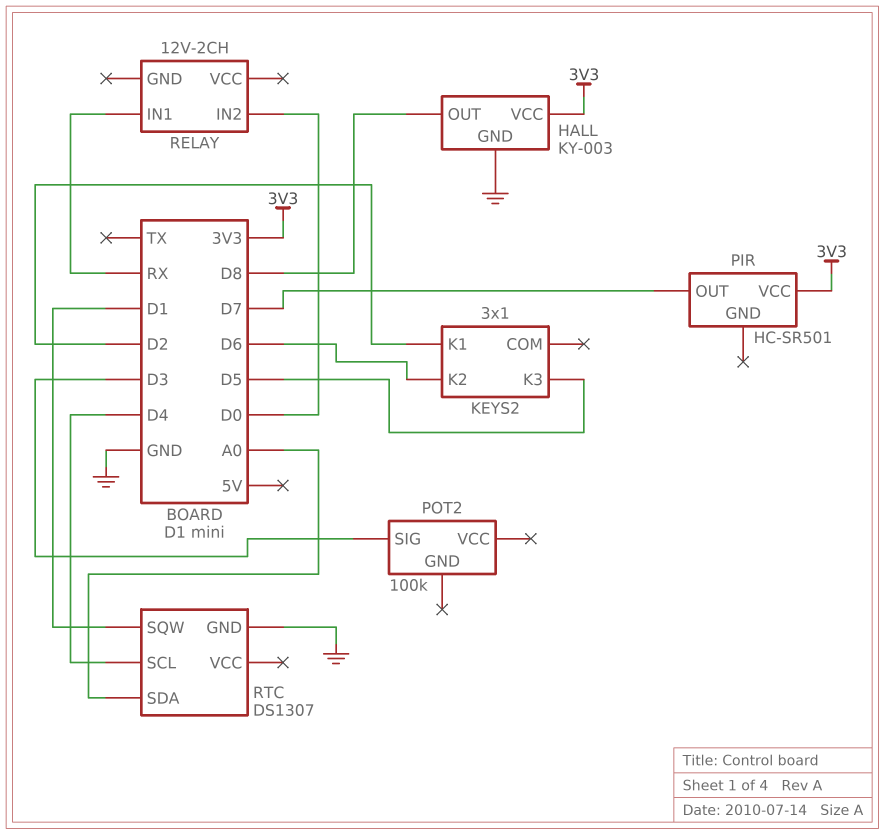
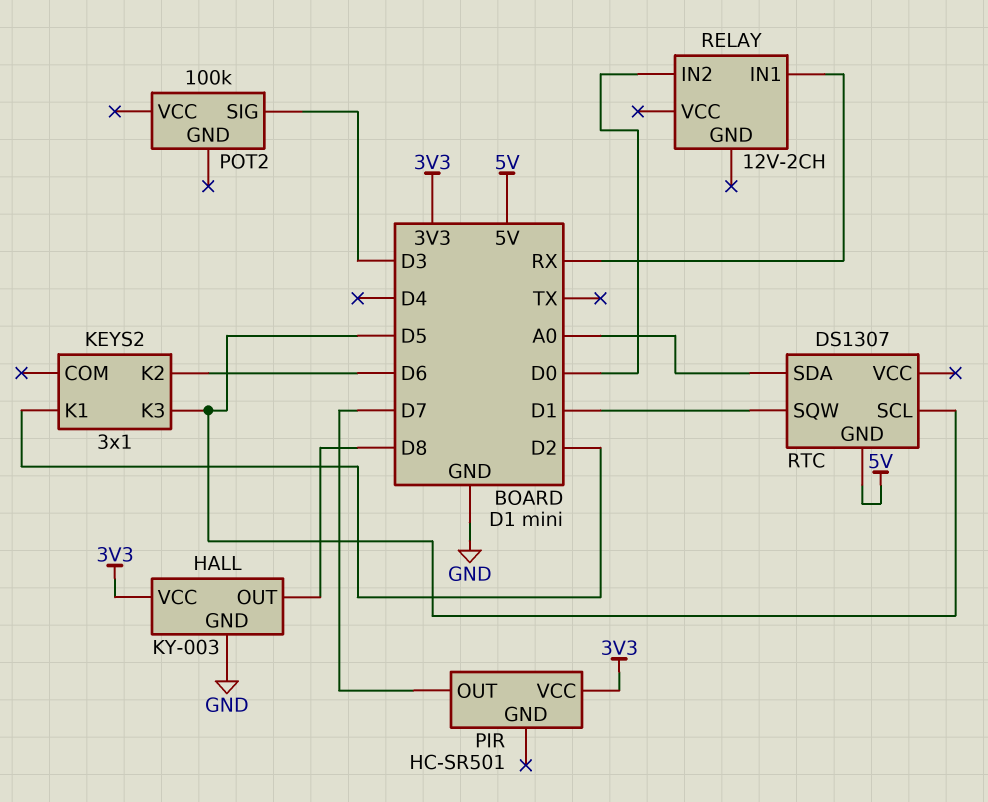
RTC pin GND: GND -> 5V
RTC pin SCL: D4 -> D5

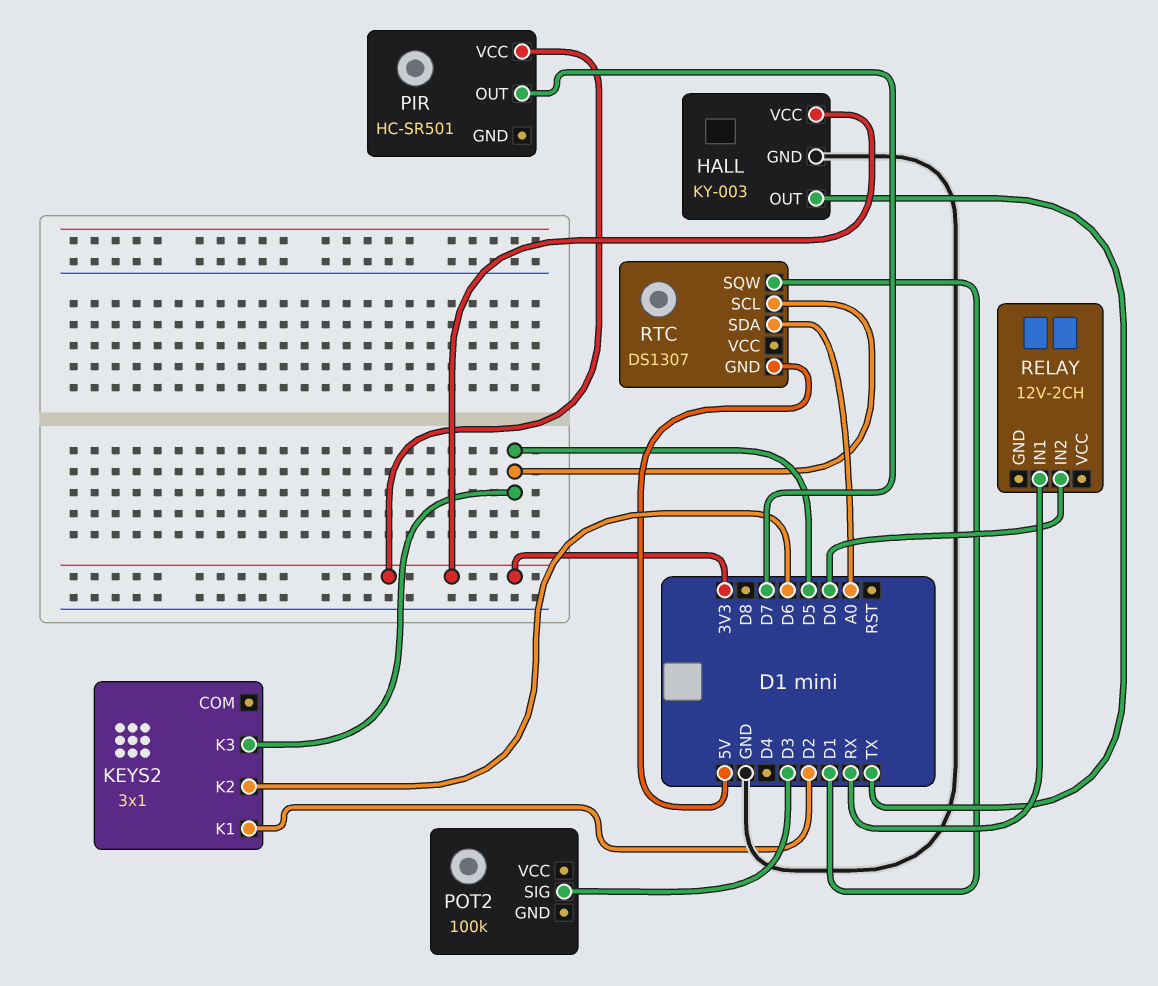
HALL pin OUT: D8 -> TX

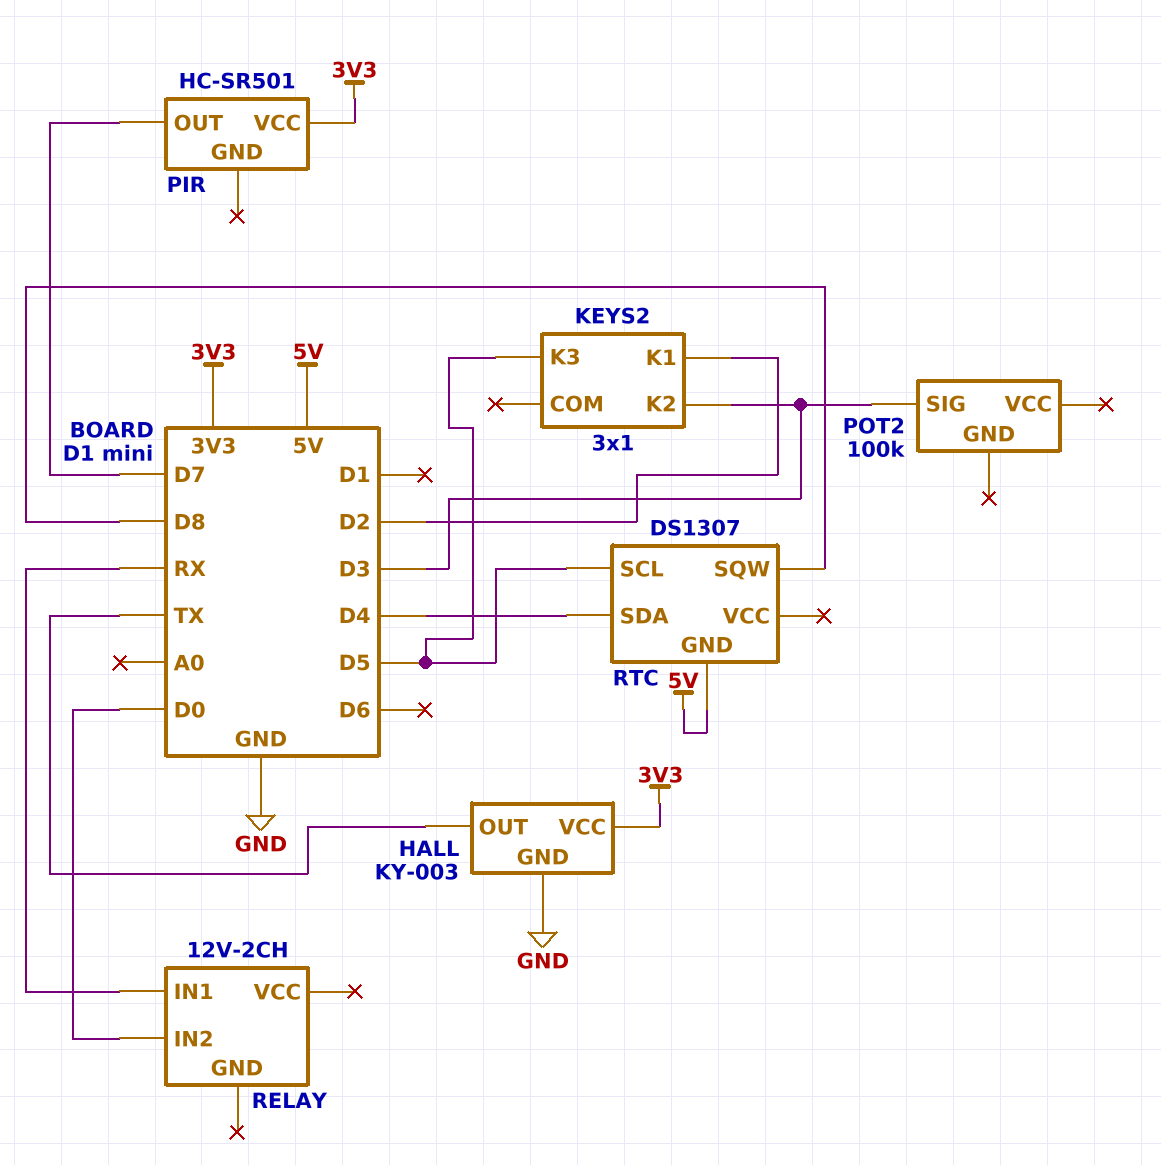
KEYS2 pin K2: D6 -> D3
RTC pin SDA: A0 -> D4
RTC pin SQW: D1 -> D8

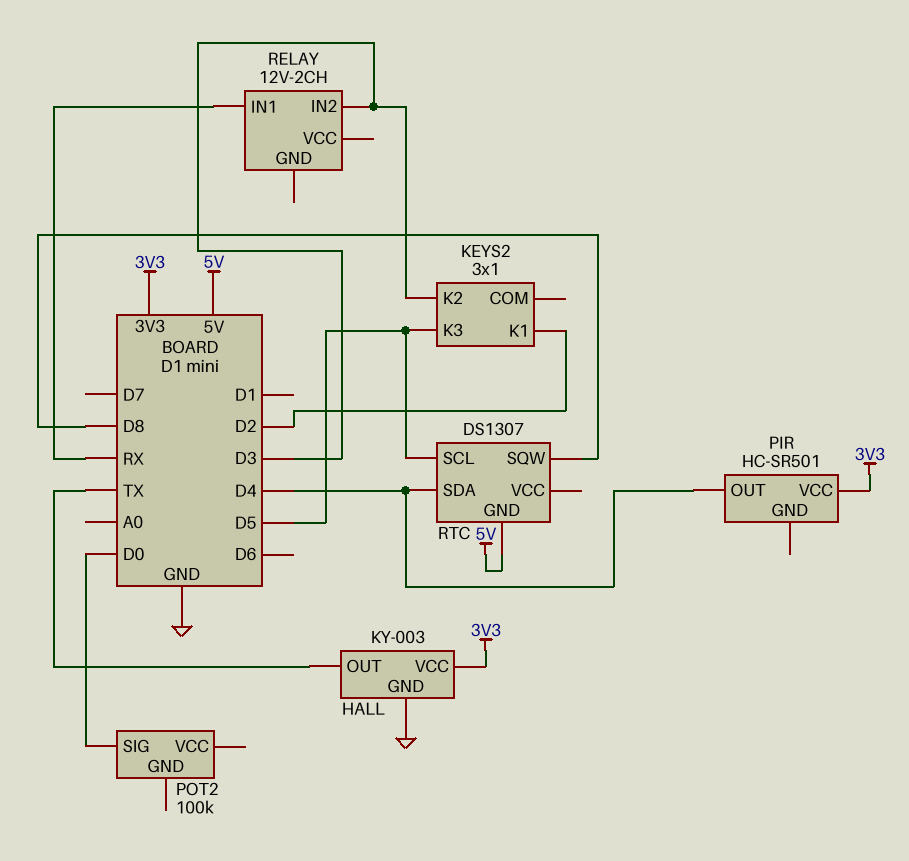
PIR pin OUT: D7 -> D4
POT2 pin SIG: D3 -> D0
RELAY pin IN2: D0 -> D3

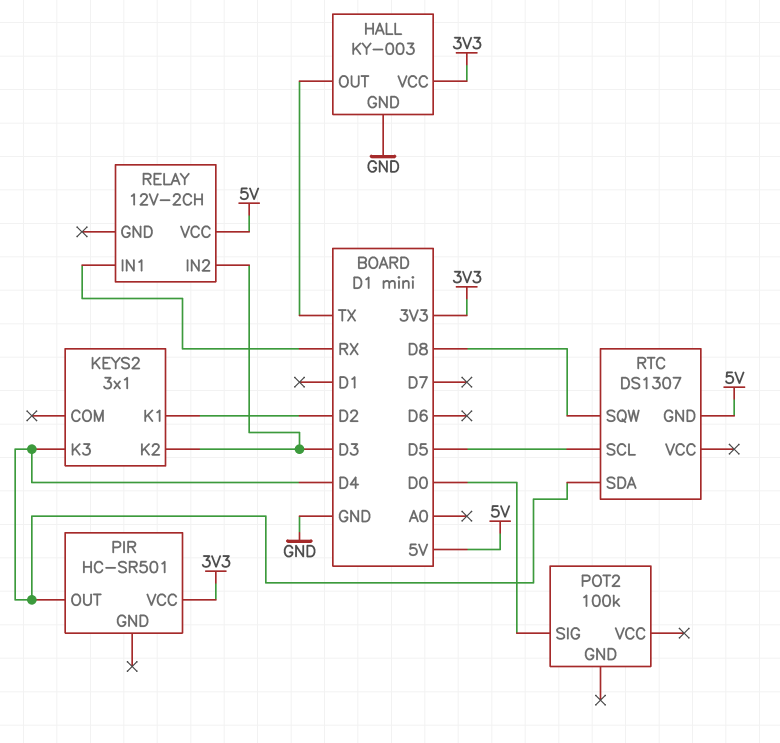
KEYS2 pin K3: D5 -> D4
RELAY pin VCC: none -> 5V

